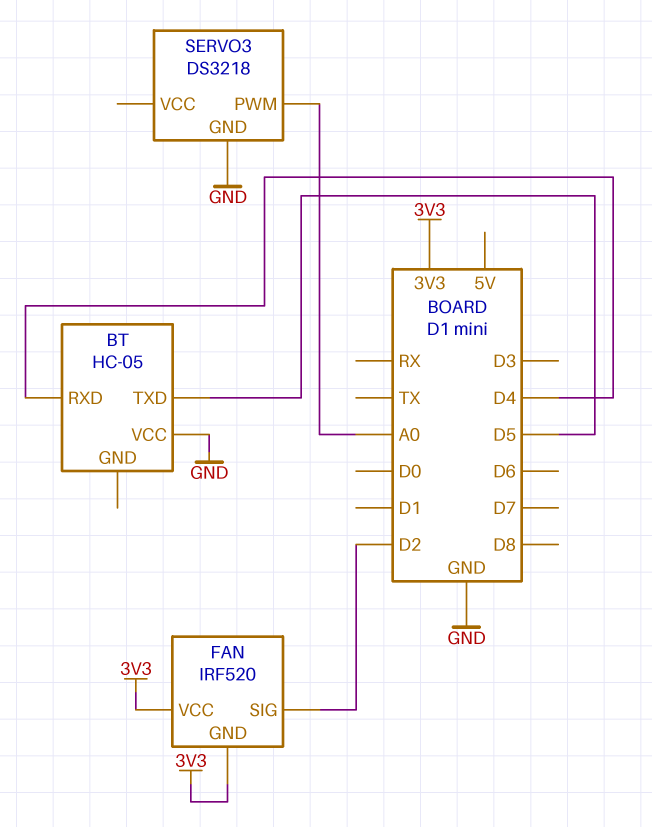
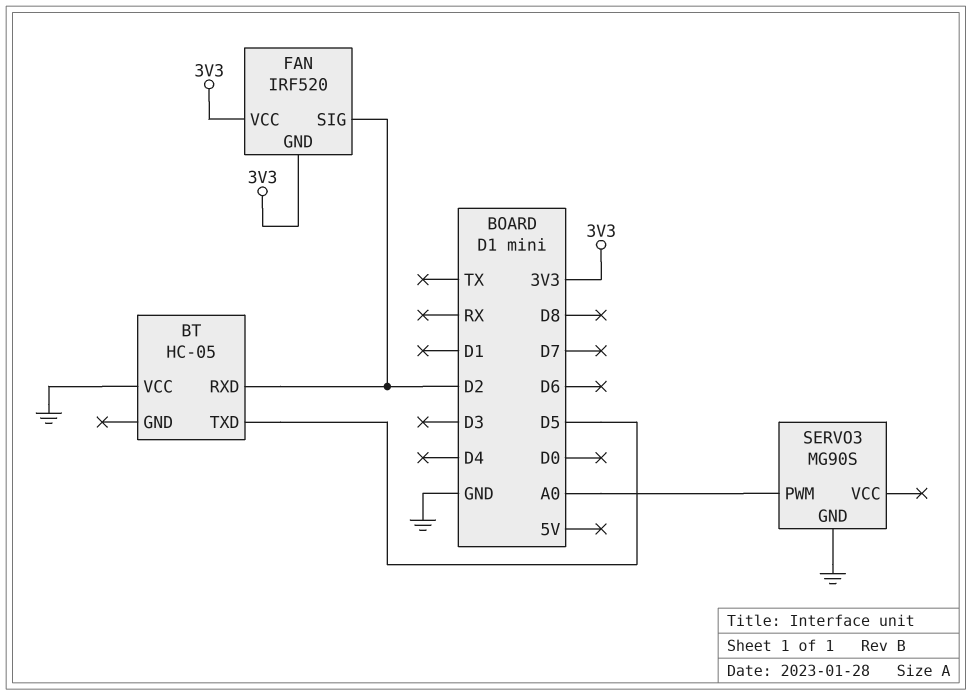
BT pin RXD: D4 -> D2
SERVO3: DS3218 -> MG90S

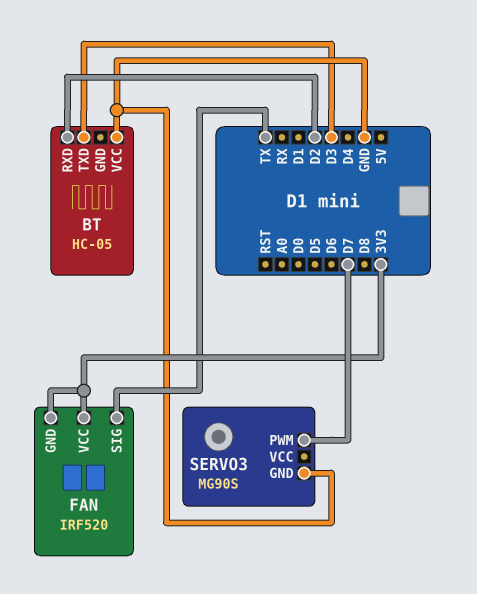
BT pin TXD: D5 -> D3
FAN pin SIG: D2 -> TX
SERVO3 pin PWM: A0 -> D7

